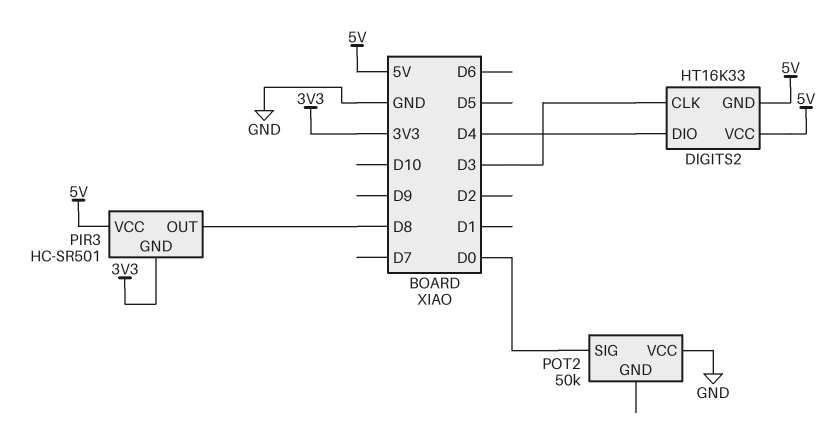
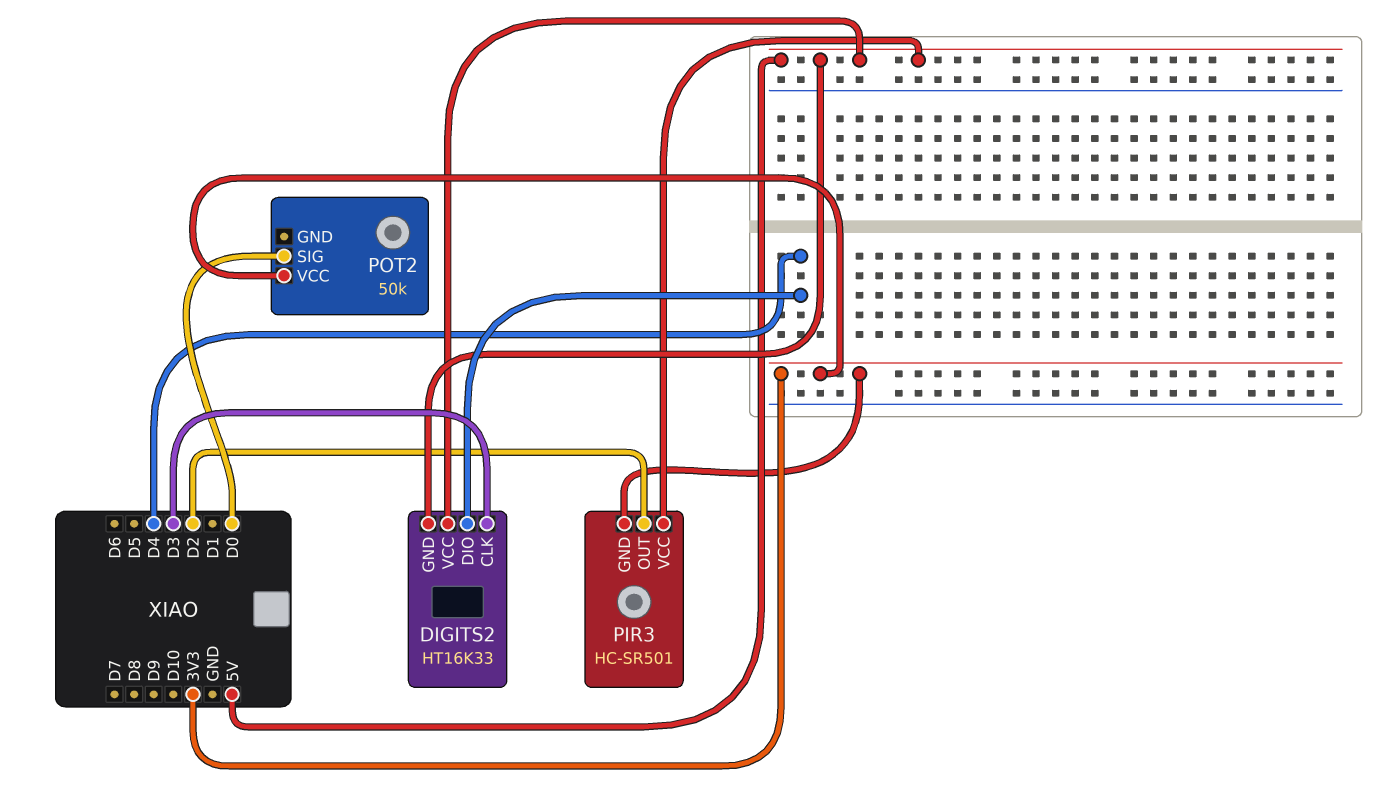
PIR3 pin OUT: D8 -> D2
POT2 pin VCC: GND -> 3V3

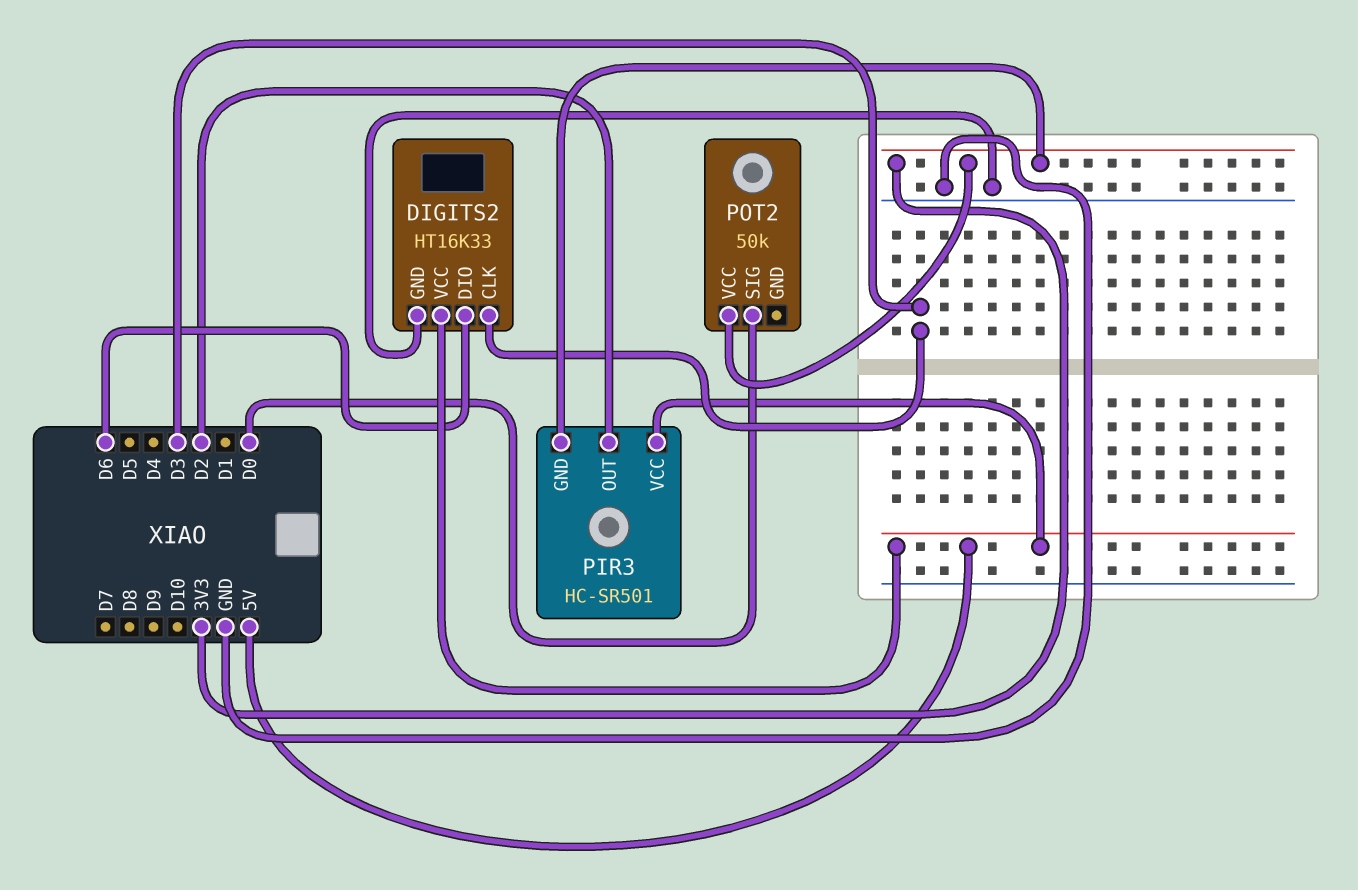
DIGITS2 pin DIO: D4 -> D6
DIGITS2 pin GND: 5V -> GND

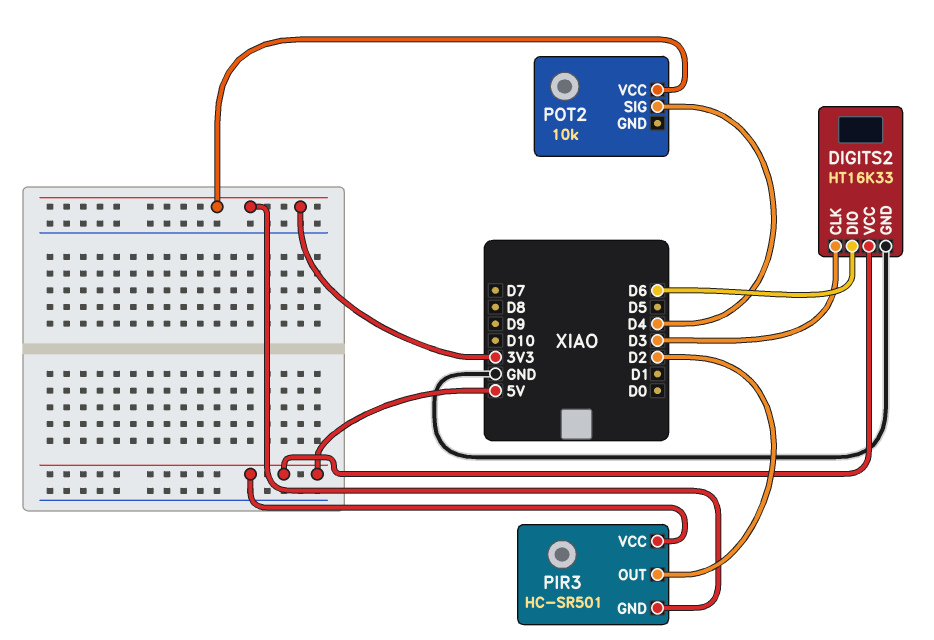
POT2: 50k -> 10k
POT2 pin SIG: D0 -> D4

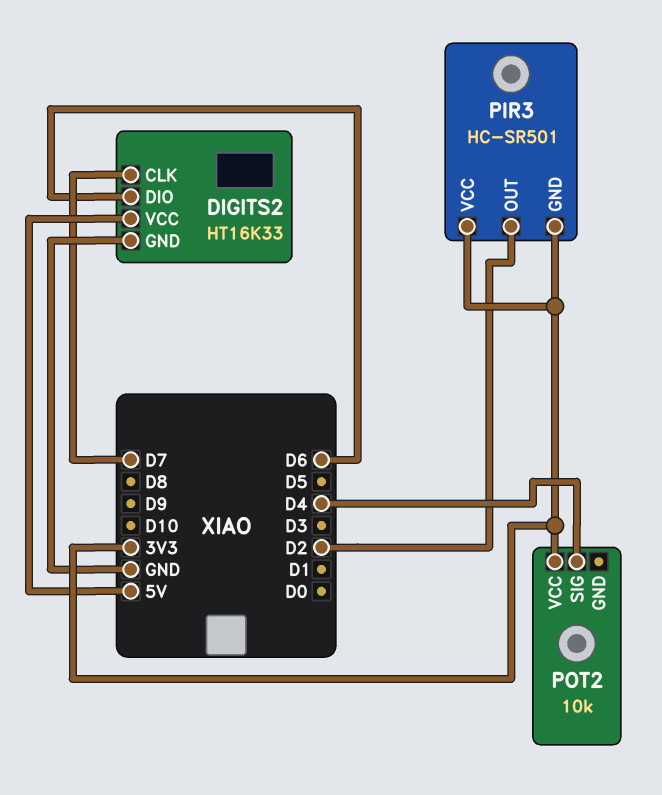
DIGITS2 pin CLK: D3 -> D7
PIR3 pin VCC: 5V -> 3V3

